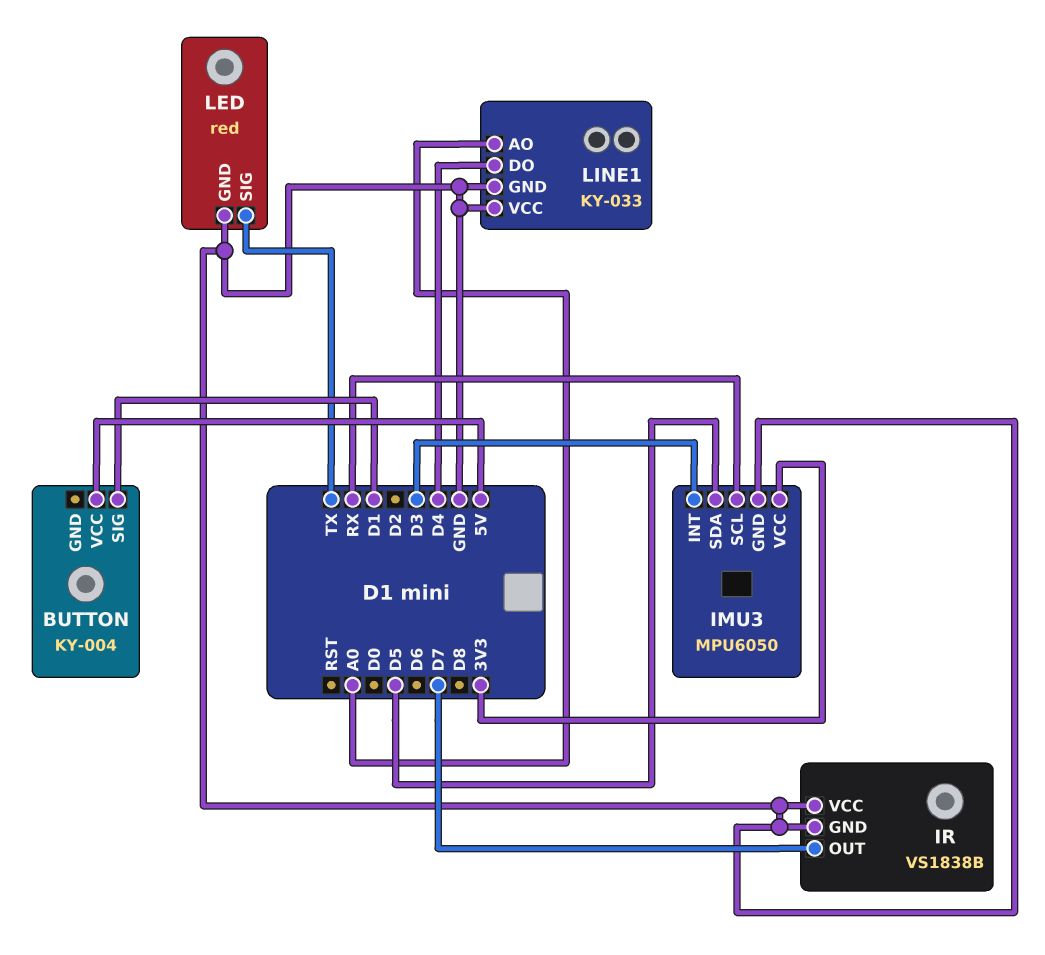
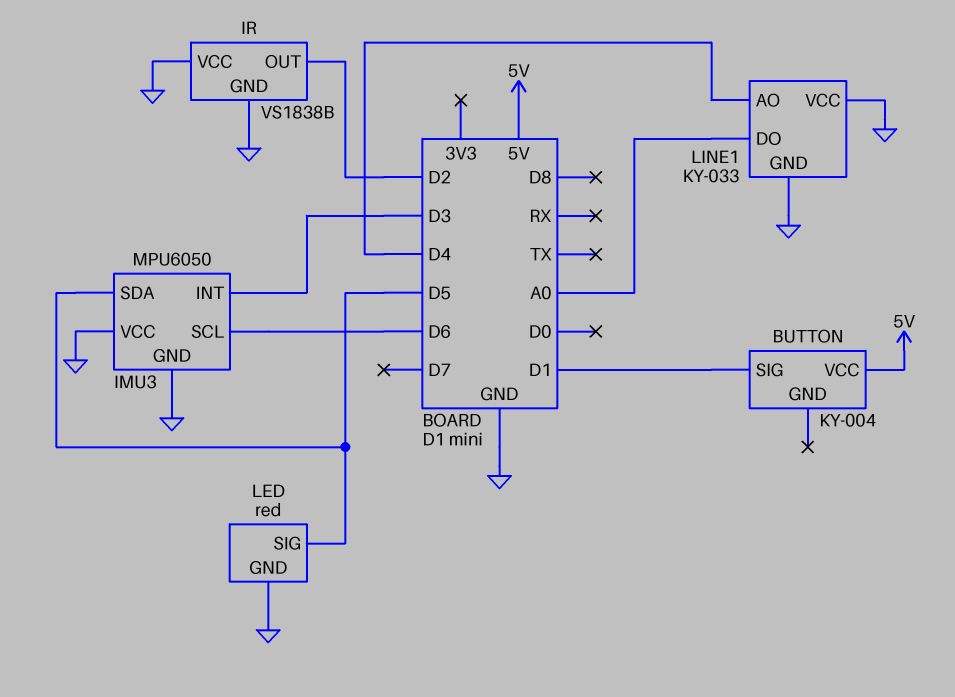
IMU3 pin SCL: RX -> D6
IMU3 pin VCC: 3V3 -> GND
IR pin OUT: D7 -> D2
LED pin SIG: TX -> D5
LINE1 pin AO: A0 -> D4
LINE1 pin DO: D4 -> A0

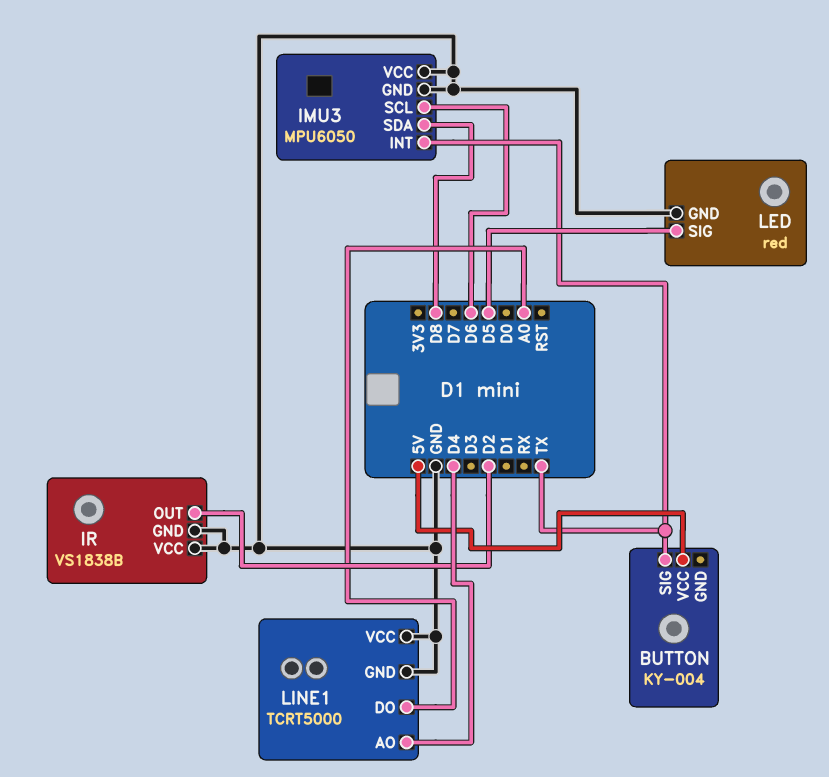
BUTTON pin SIG: D1 -> TX
IMU3 pin INT: D3 -> TX
IMU3 pin SDA: D5 -> D8
LINE1: KY-033 -> TCRT5000

